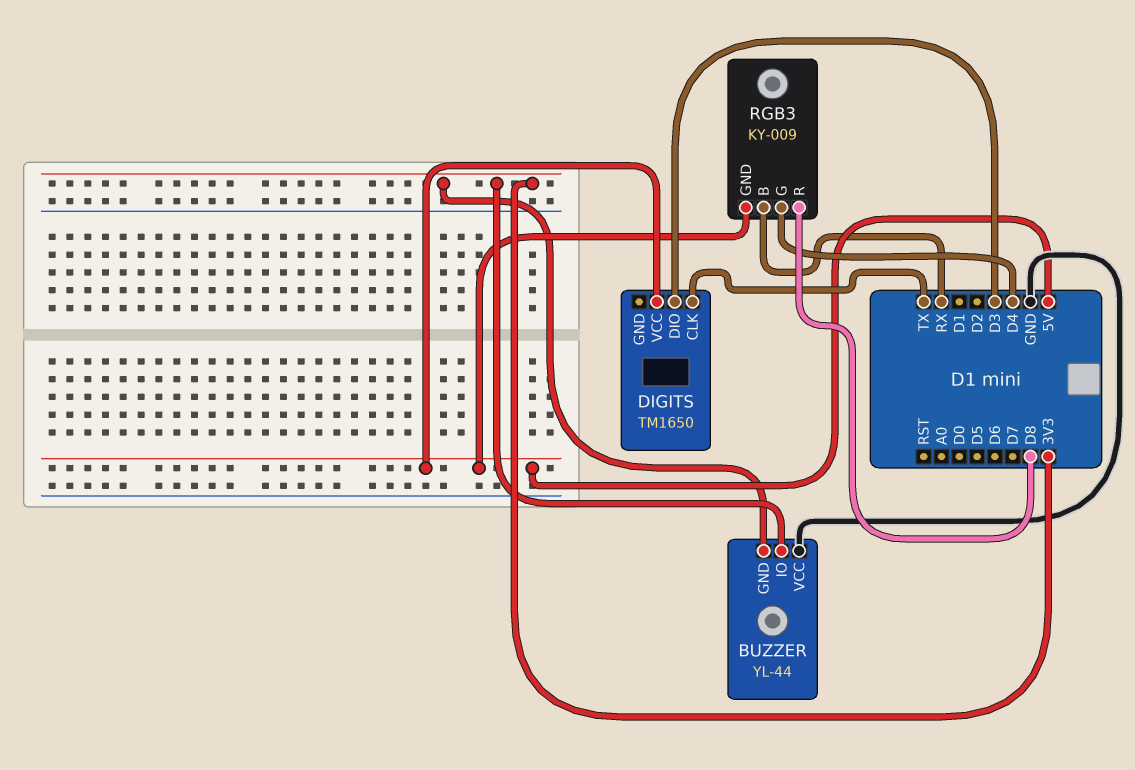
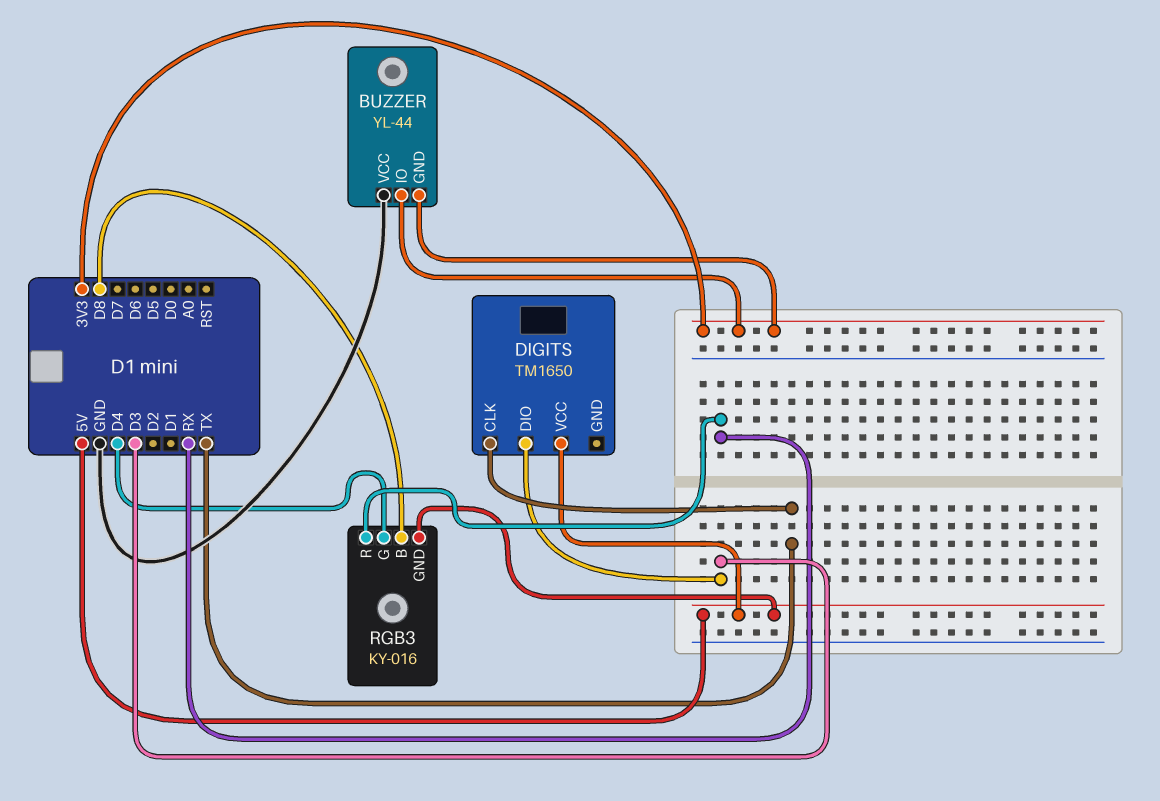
RGB3: KY-009 -> KY-016
RGB3 pin B: RX -> D8
RGB3 pin R: D8 -> RX

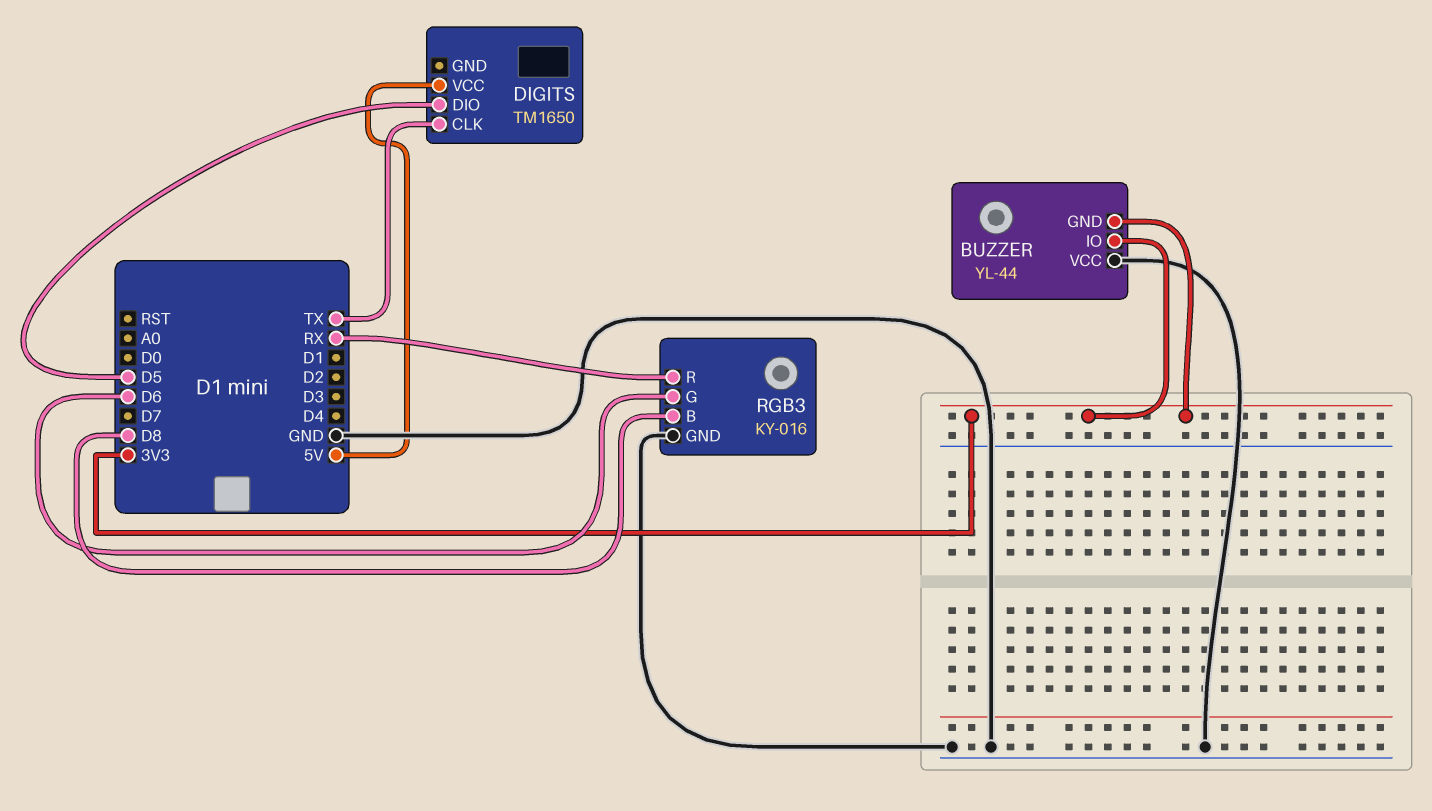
DIGITS pin DIO: D3 -> D5
RGB3 pin G: D4 -> D6
RGB3 pin GND: 5V -> GND

